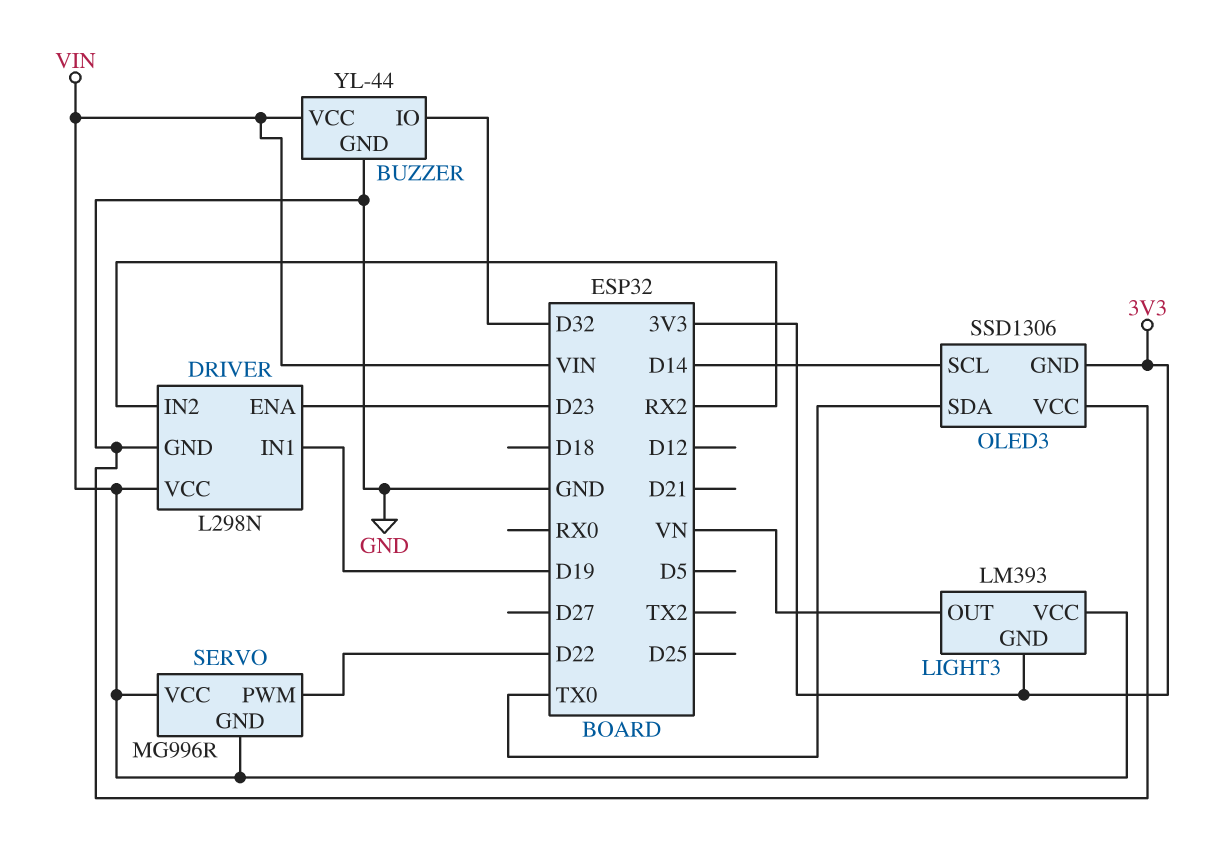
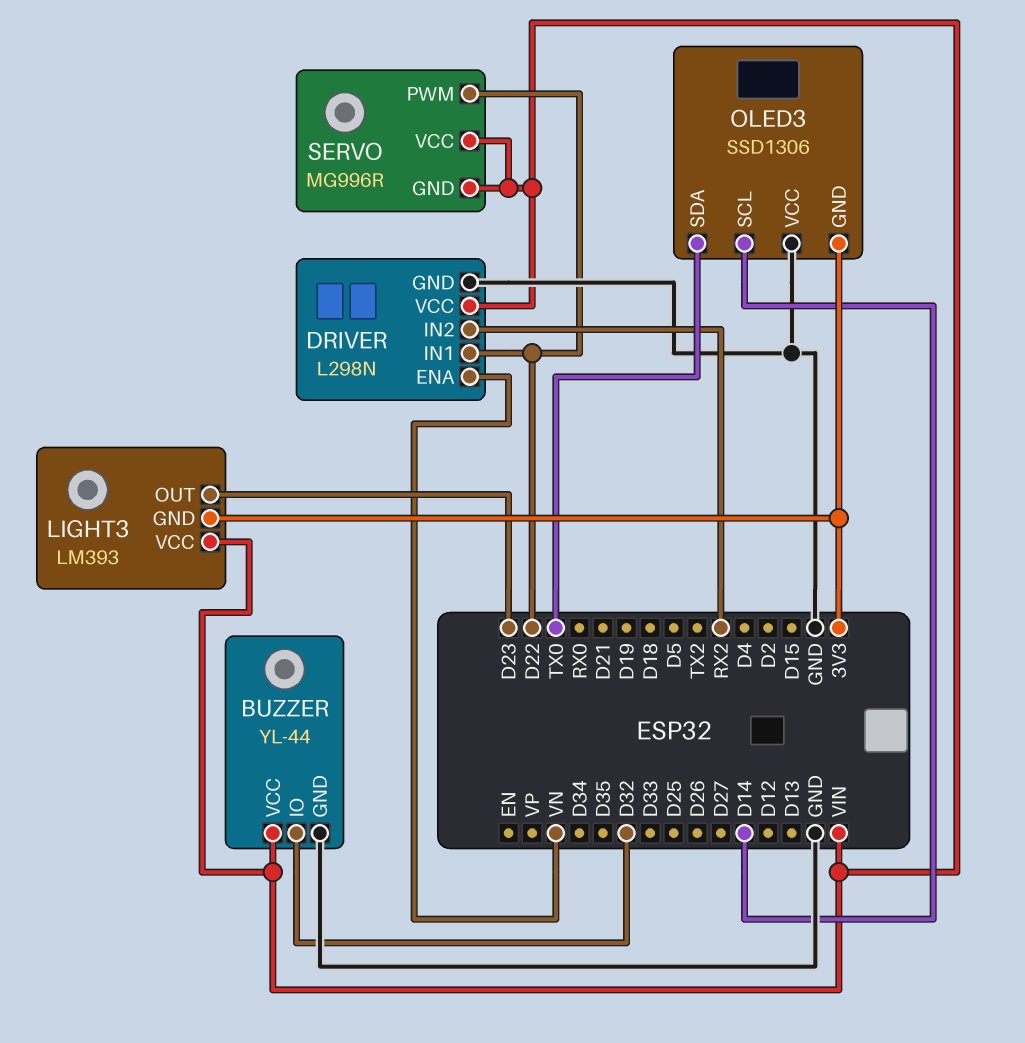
DRIVER pin ENA: D23 -> VN
DRIVER pin IN1: D19 -> D22
LIGHT3 pin OUT: VN -> D23

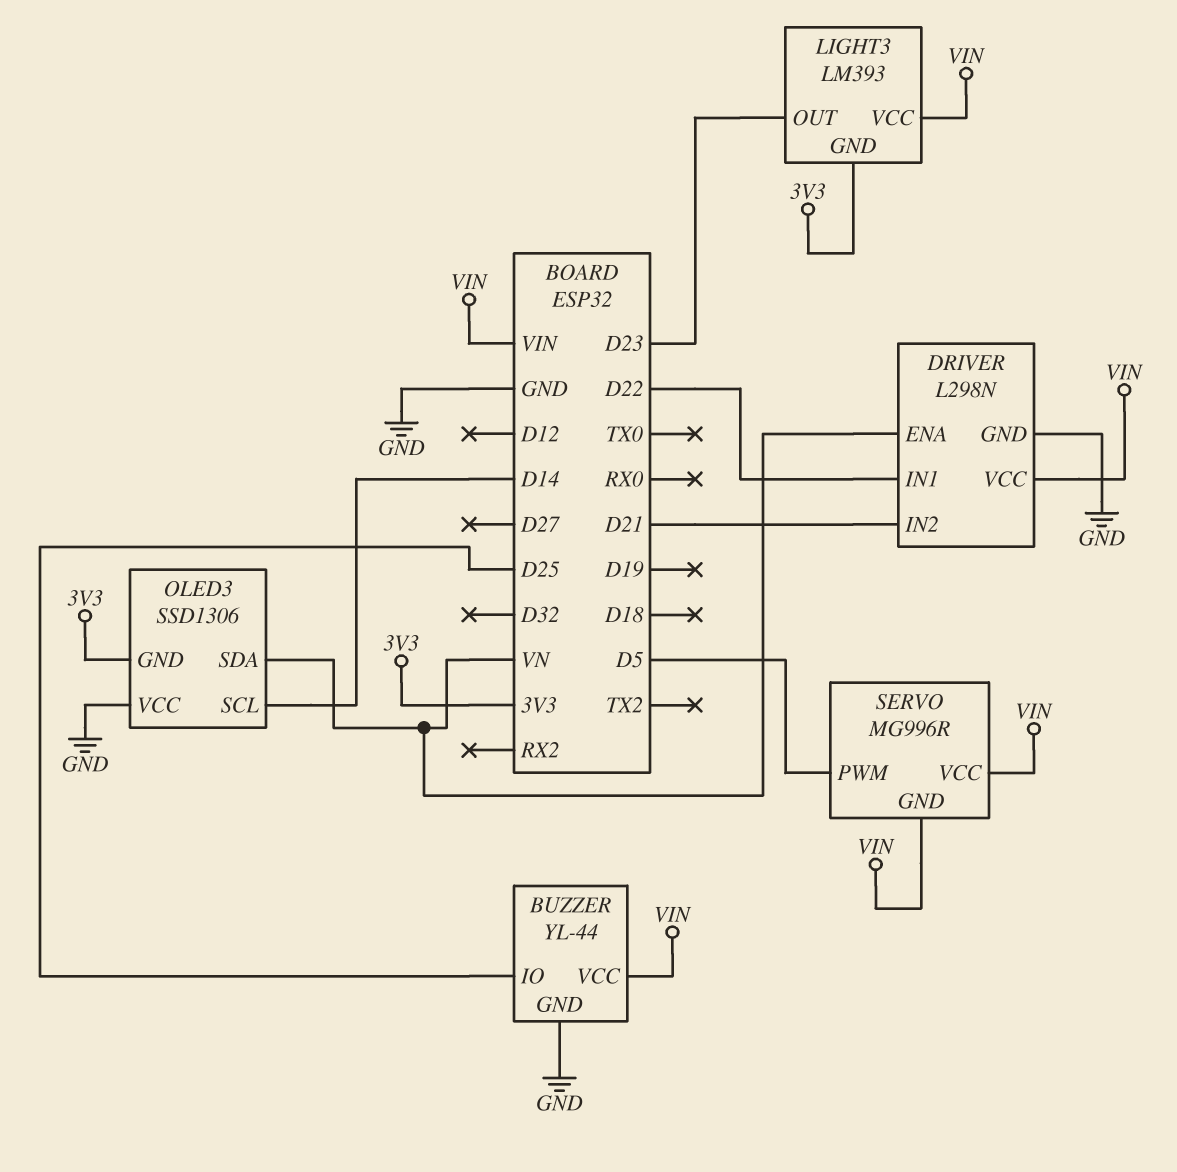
BUZZER pin IO: D32 -> D25
DRIVER pin IN2: RX2 -> D21
OLED3 pin SDA: TX0 -> VN
SERVO pin PWM: D22 -> D5

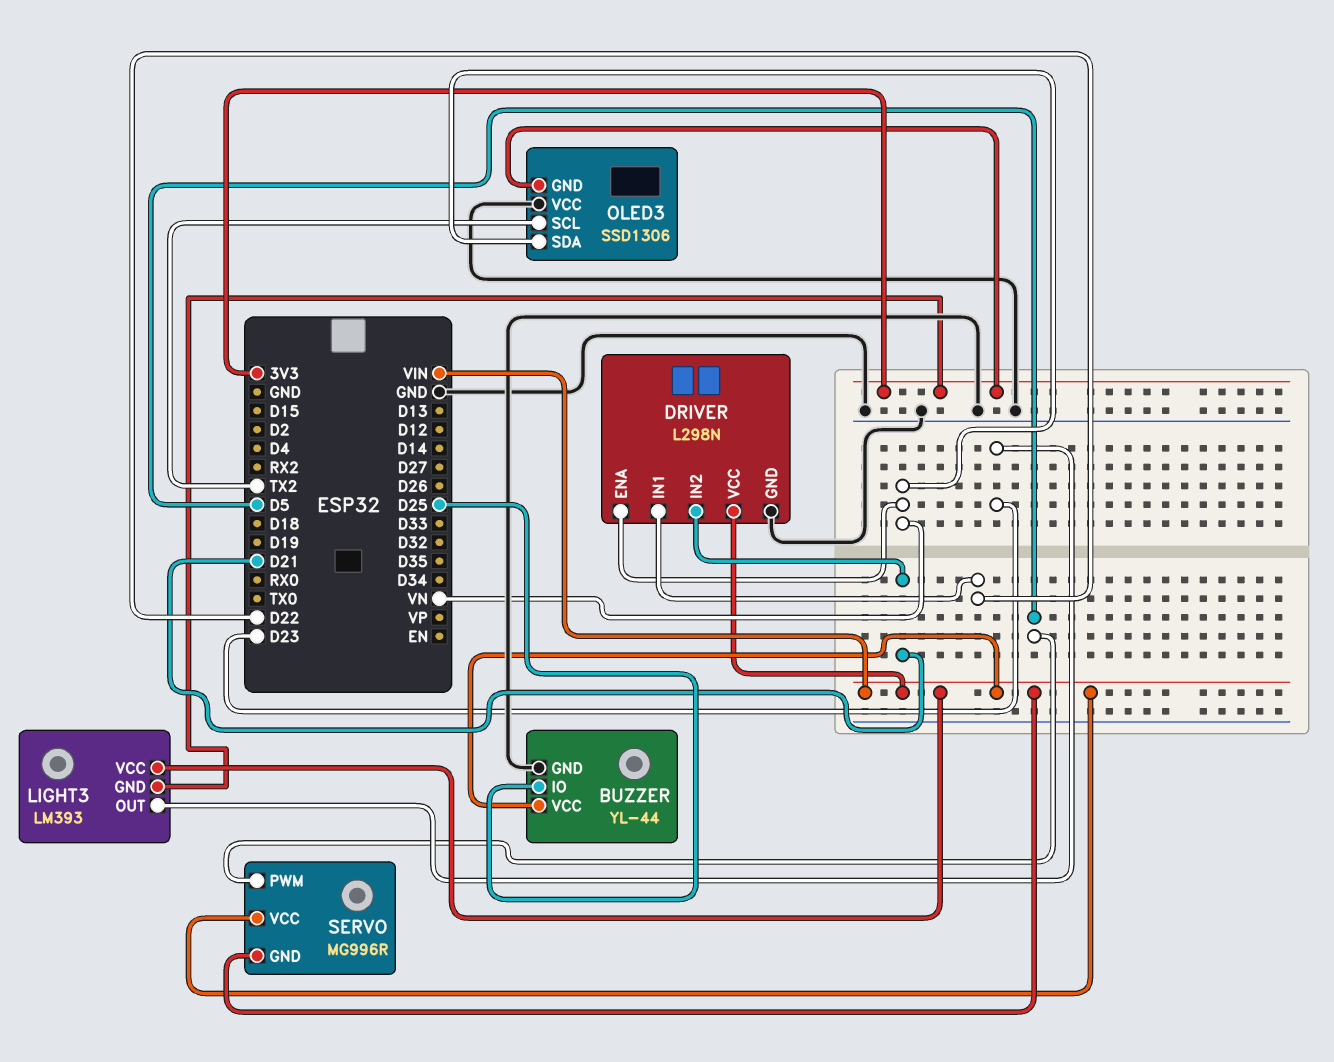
OLED3 pin SCL: D14 -> TX2

